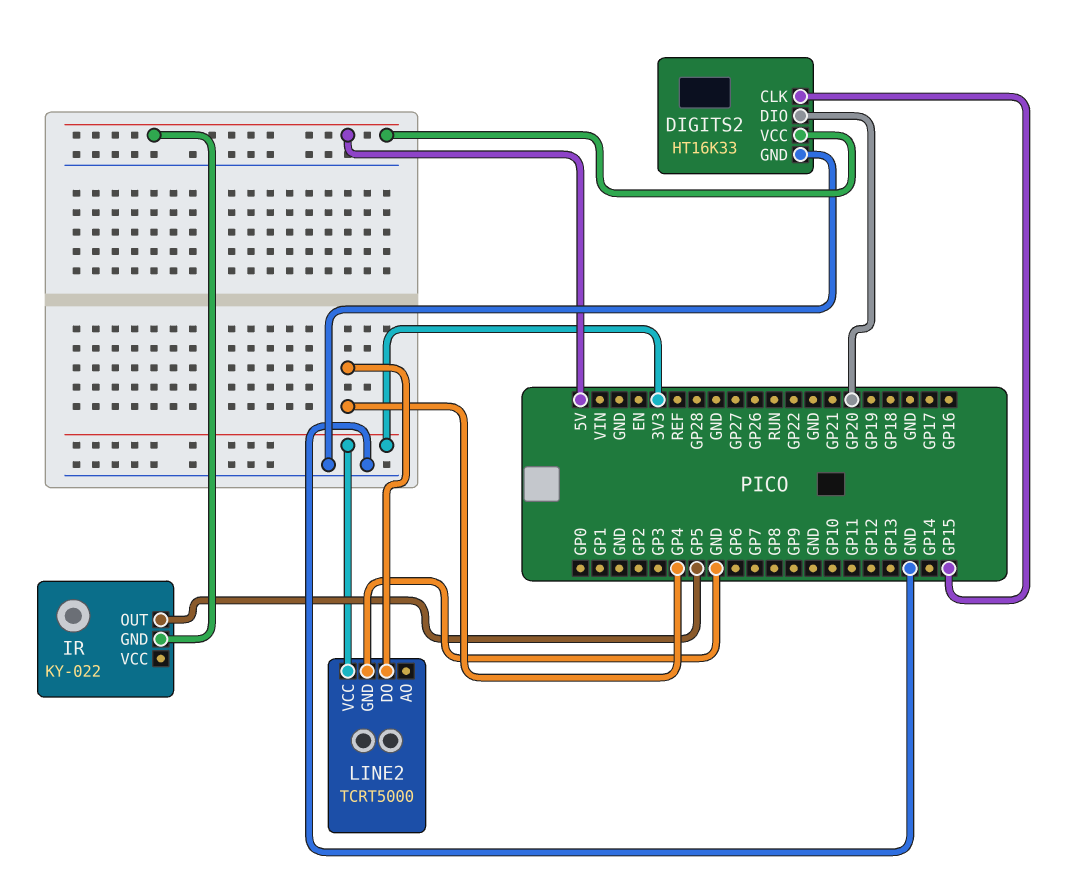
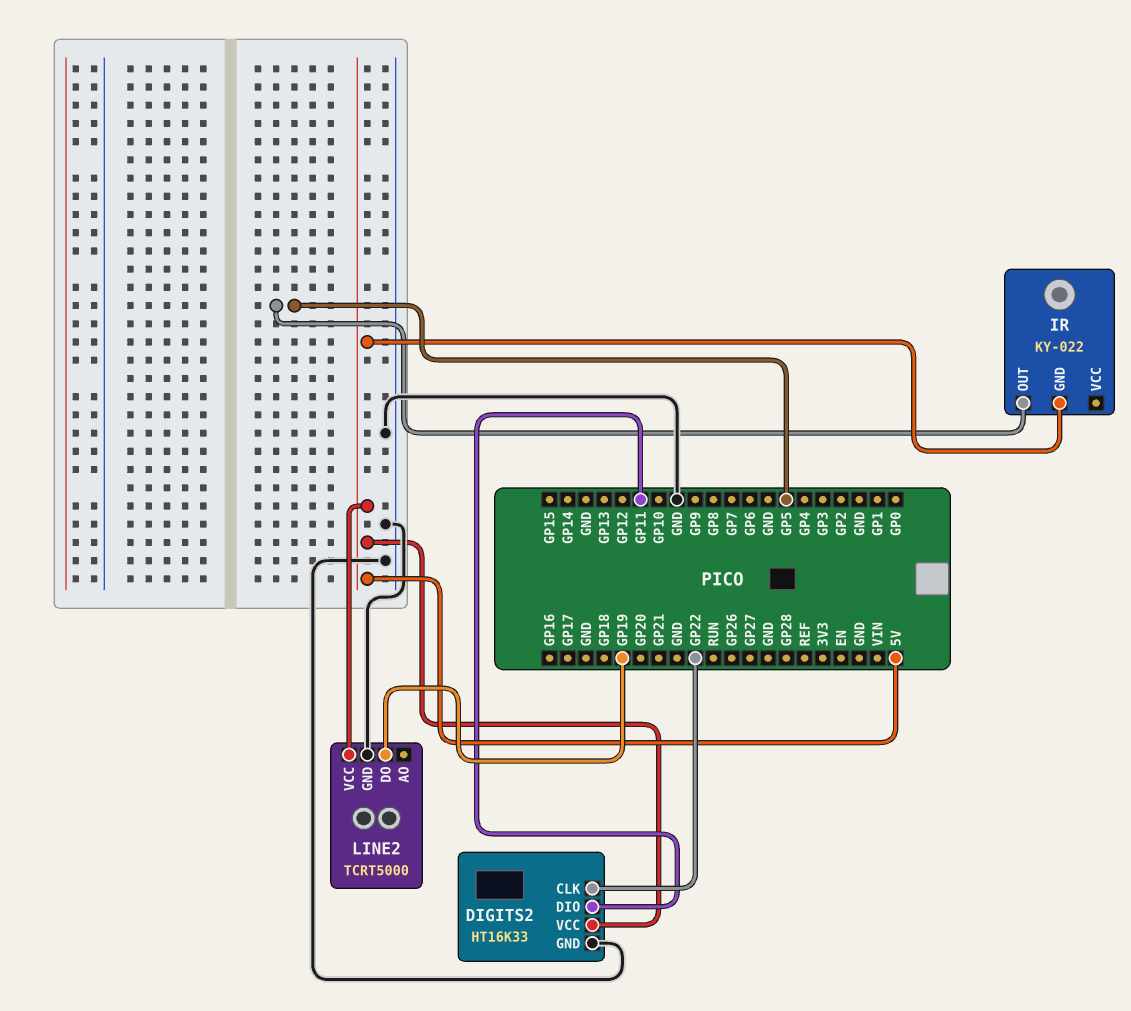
DIGITS2 pin CLK: GP15 -> GP22
DIGITS2 pin DIO: GP20 -> GP11
LINE2 pin DO: GP4 -> GP19
LINE2 pin VCC: 3V3 -> 5V

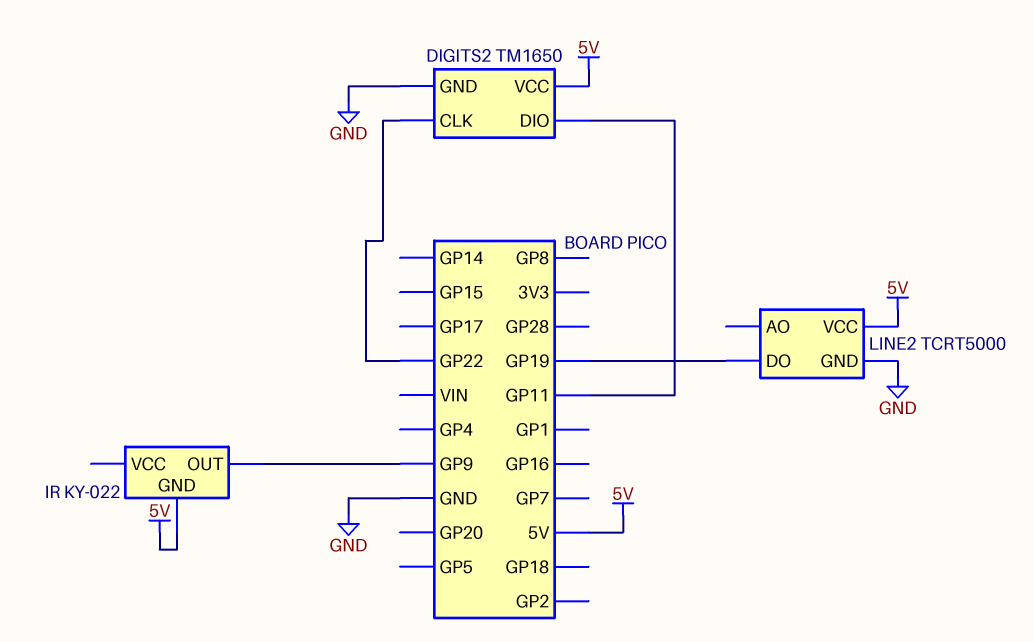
DIGITS2: HT16K33 -> TM1650
IR pin OUT: GP5 -> GP9

